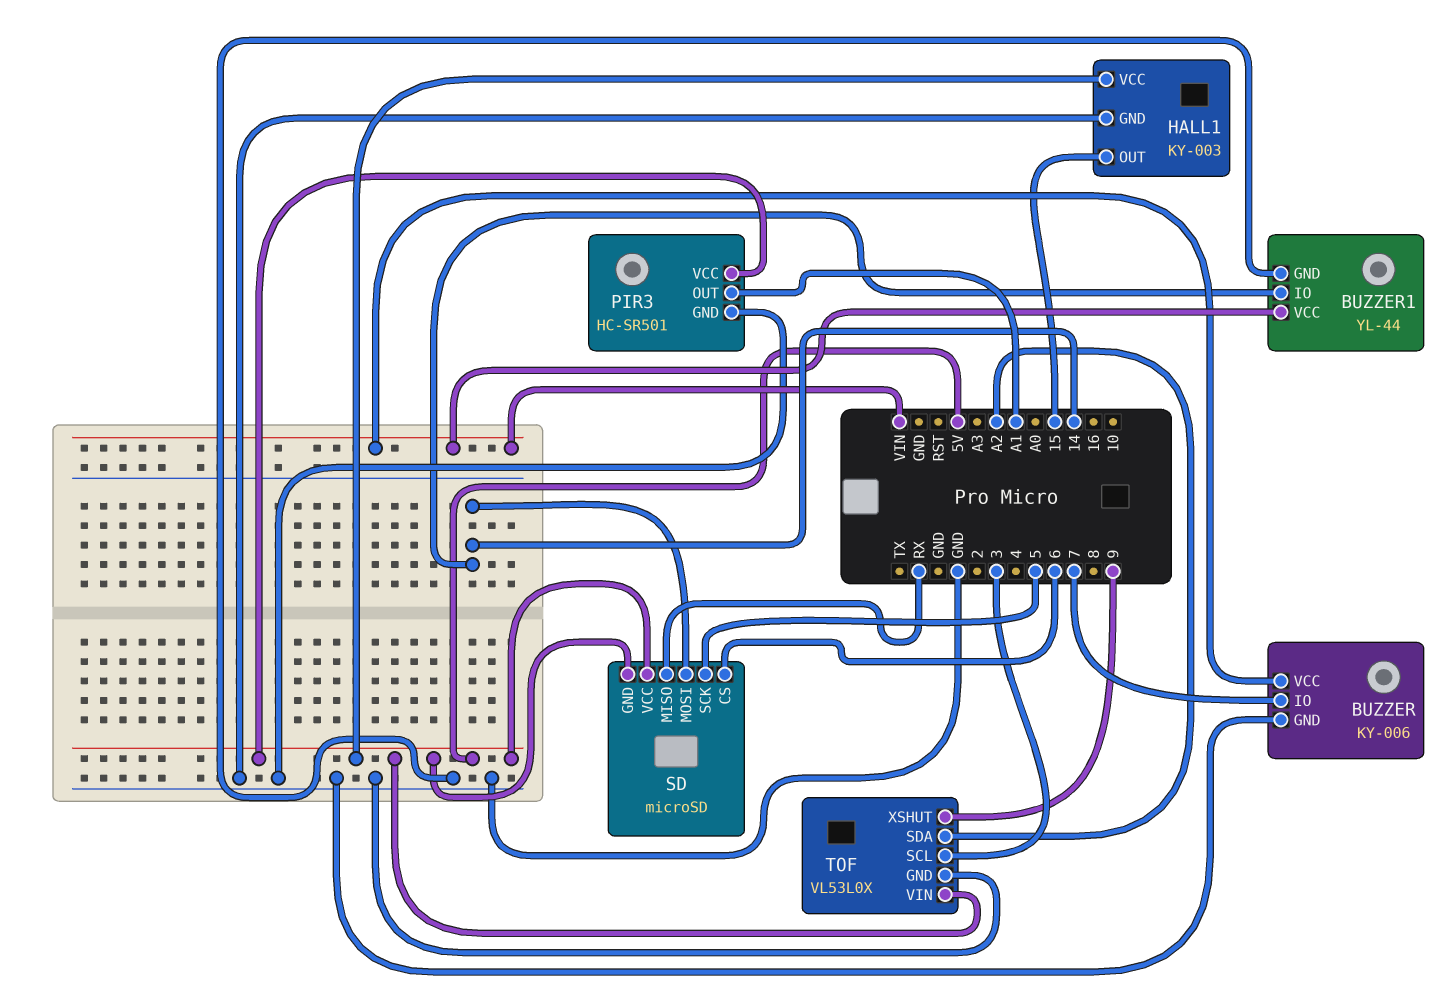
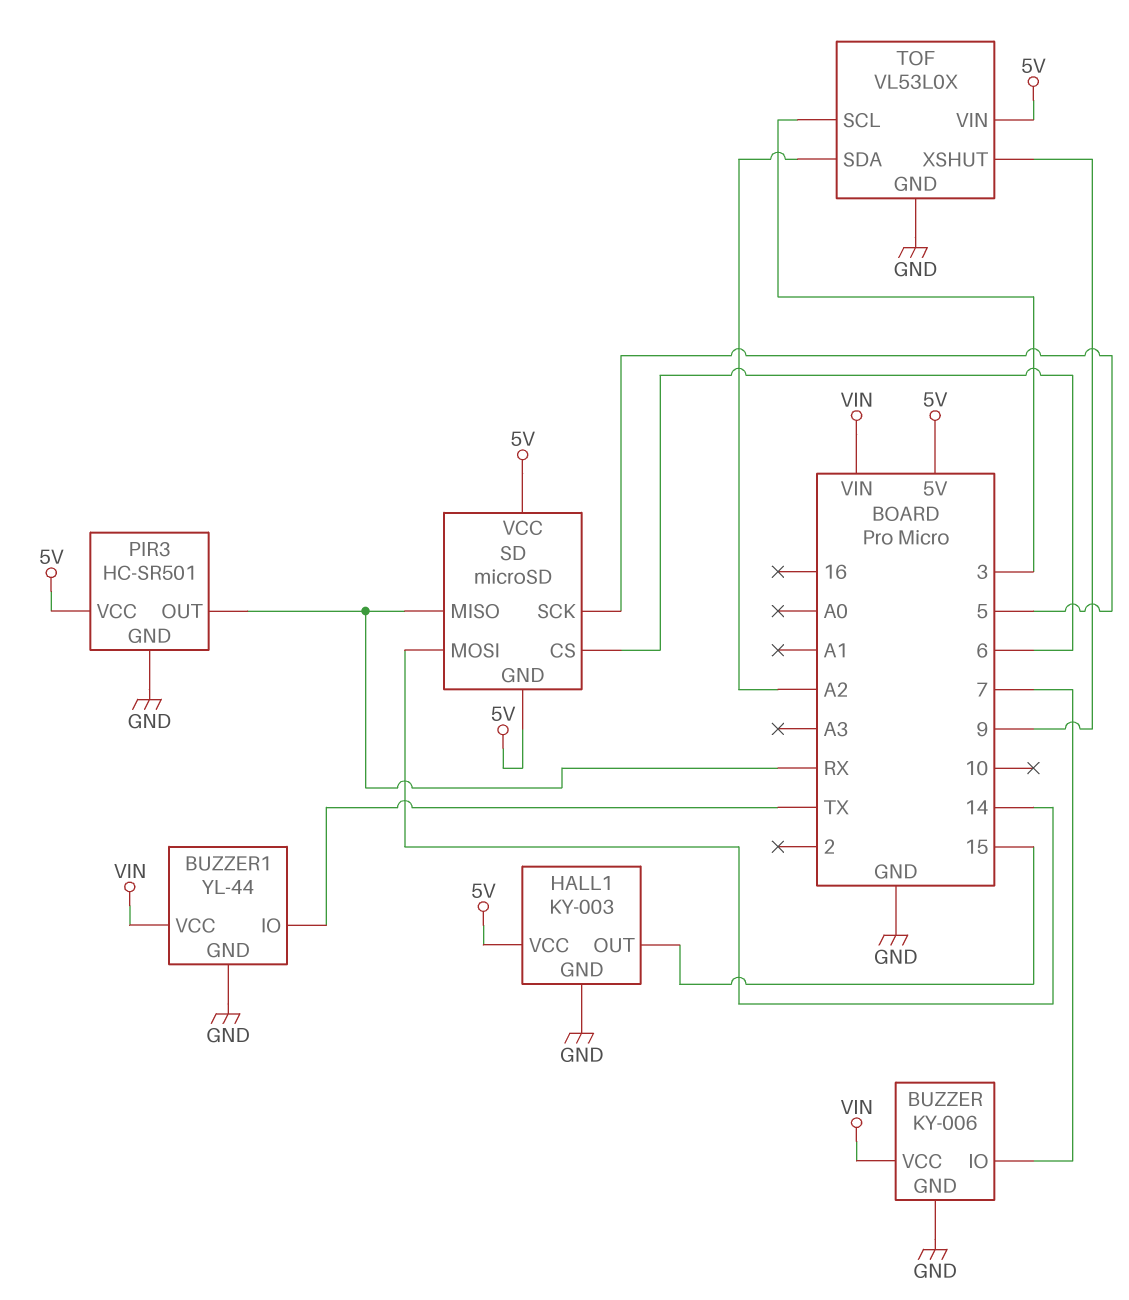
BUZZER1 pin IO: 14 -> TX
PIR3 pin OUT: A1 -> RX

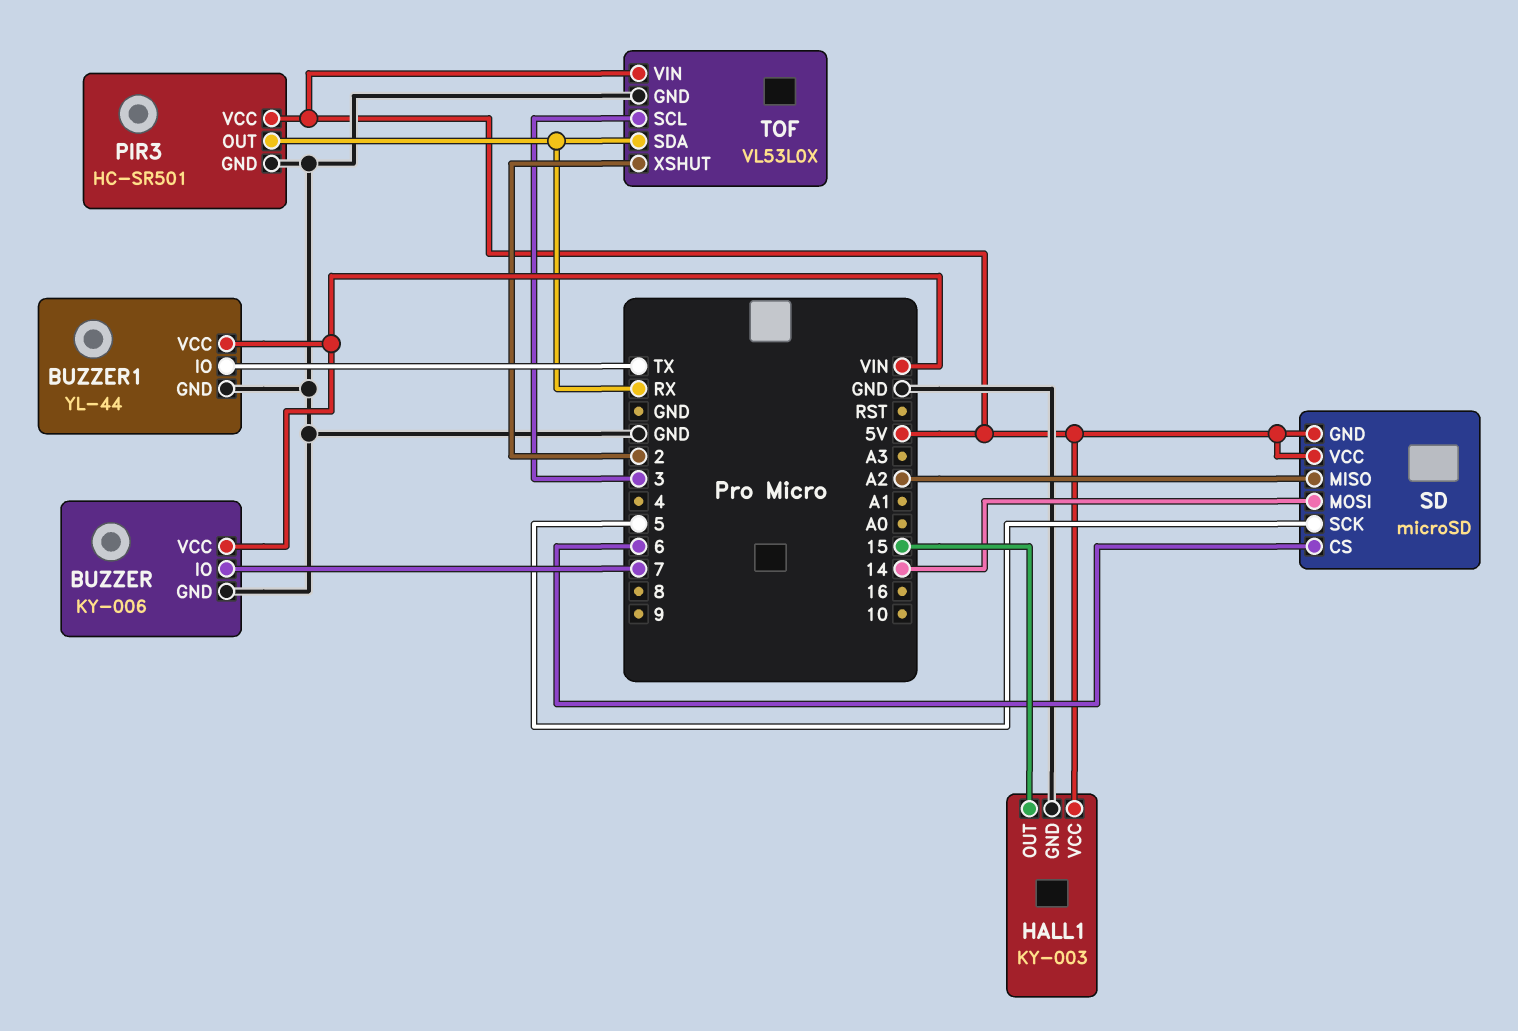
SD pin MISO: RX -> A2
TOF pin SDA: A2 -> RX
TOF pin XSHUT: 9 -> 2

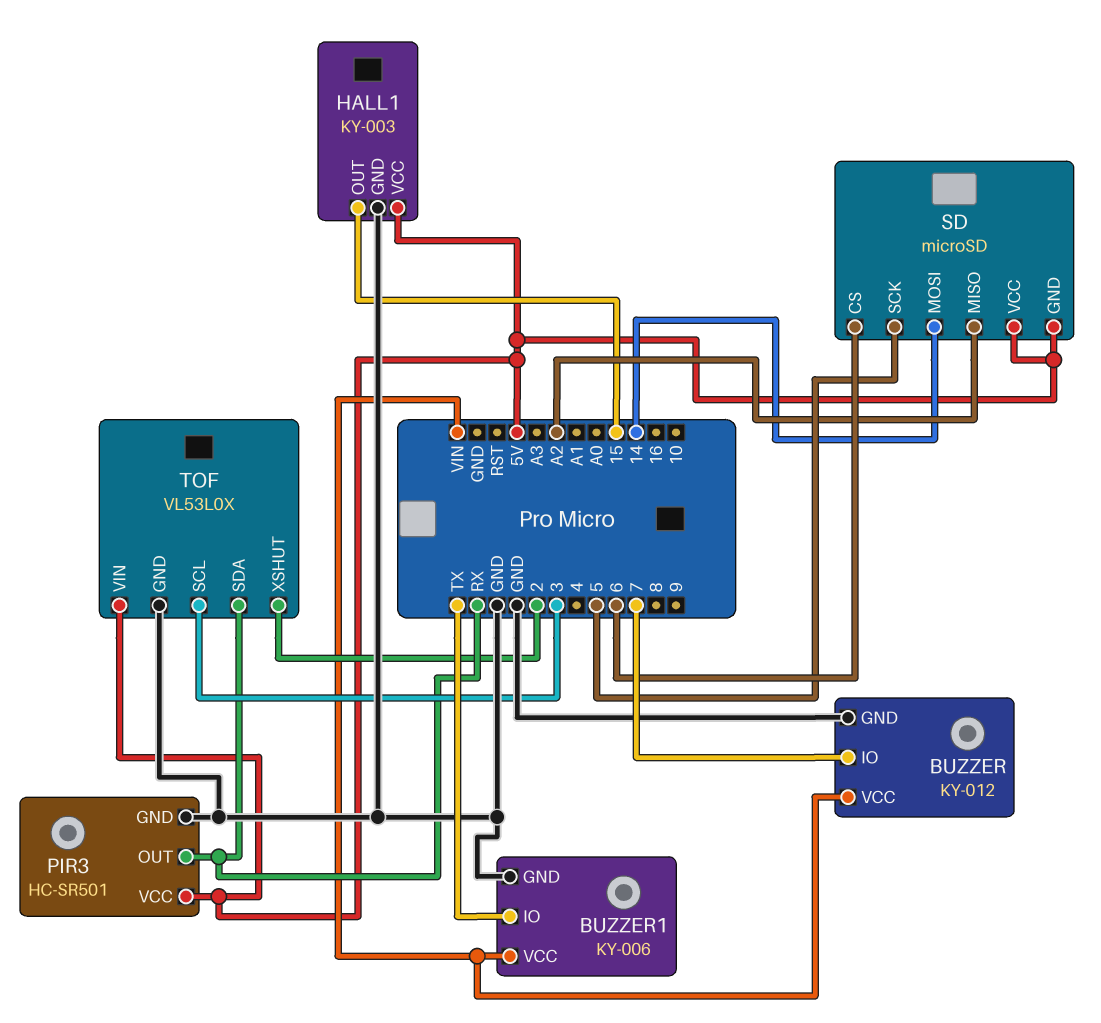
BUZZER: KY-006 -> KY-012
BUZZER1: YL-44 -> KY-006

